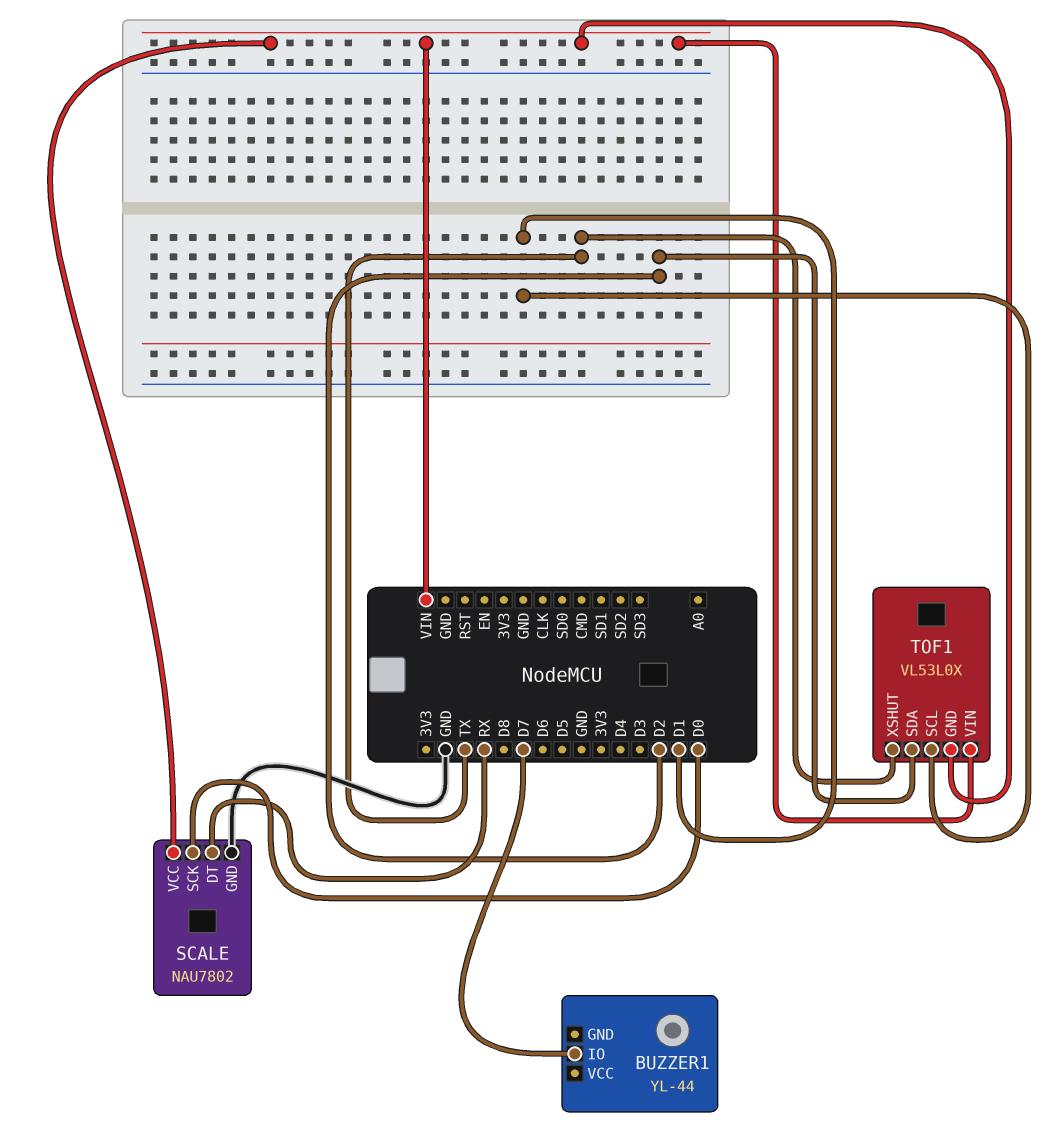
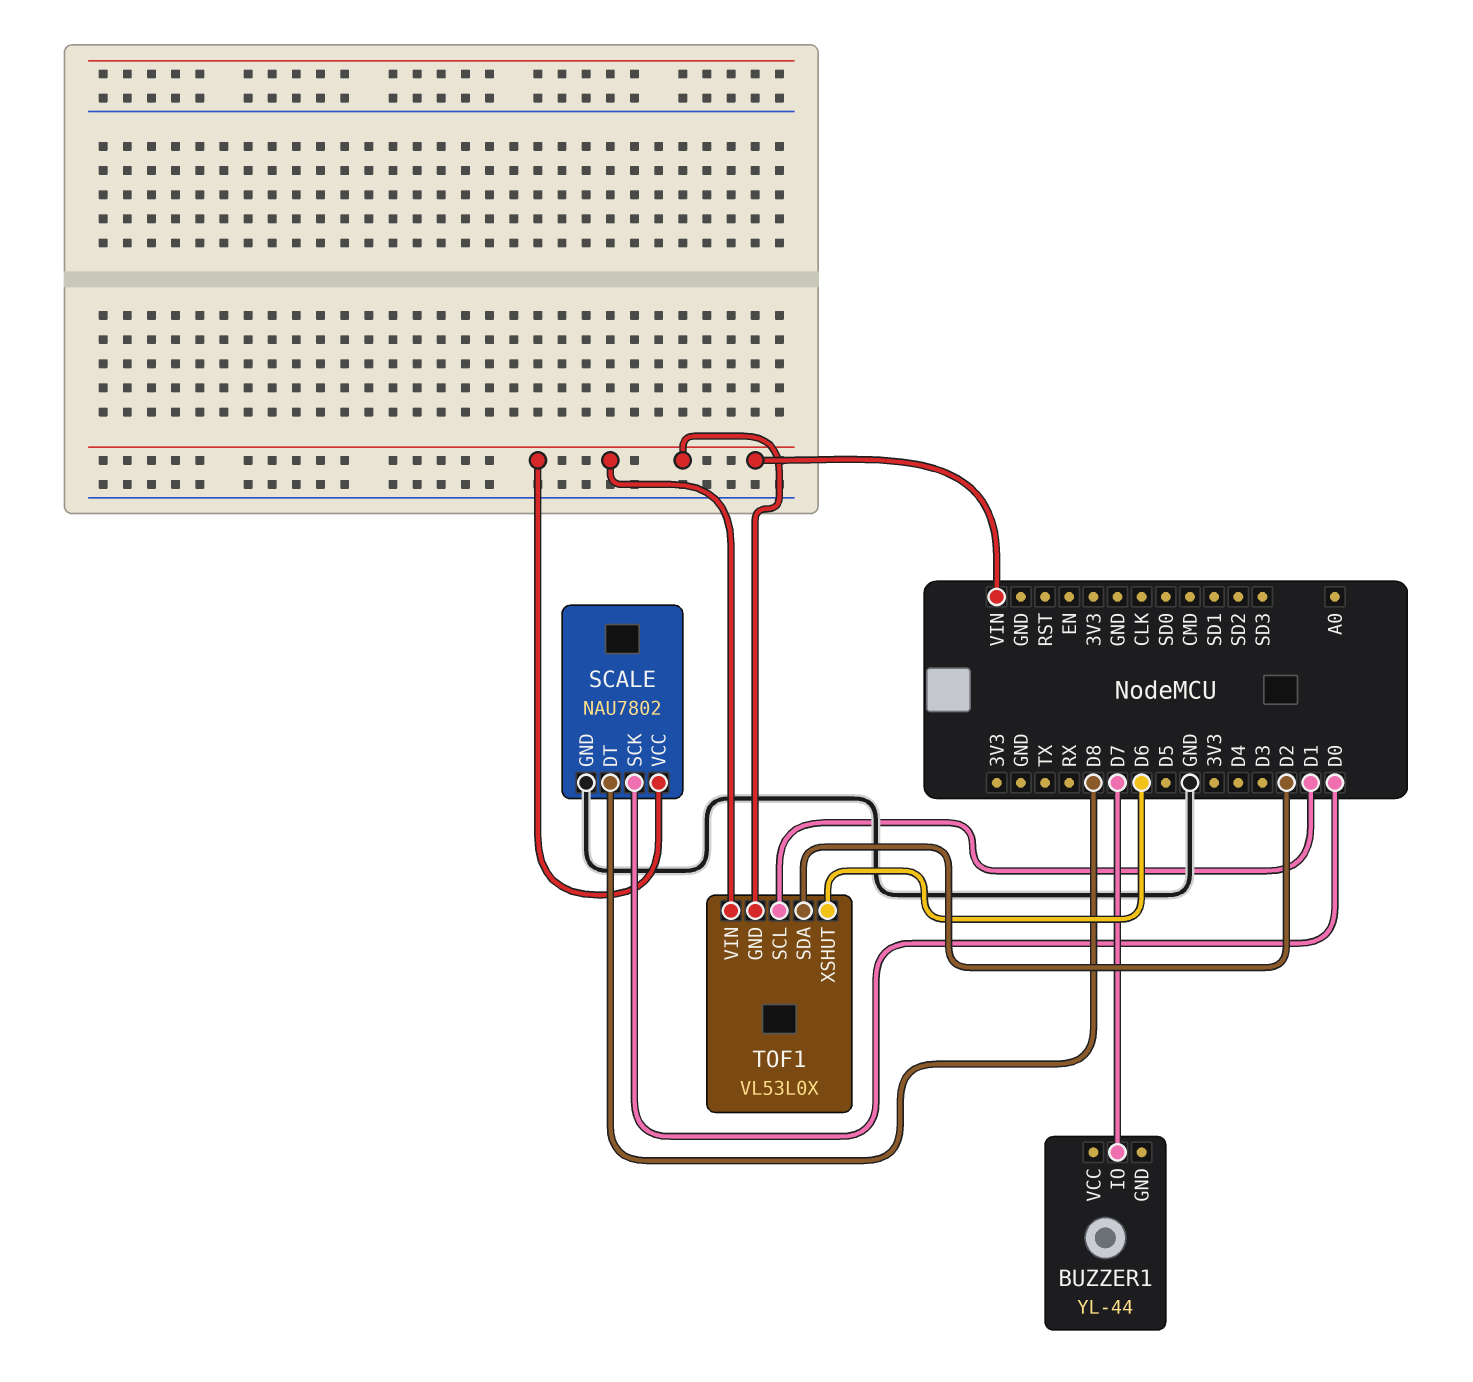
SCALE pin DT: RX -> D8
TOF1 pin XSHUT: TX -> D6

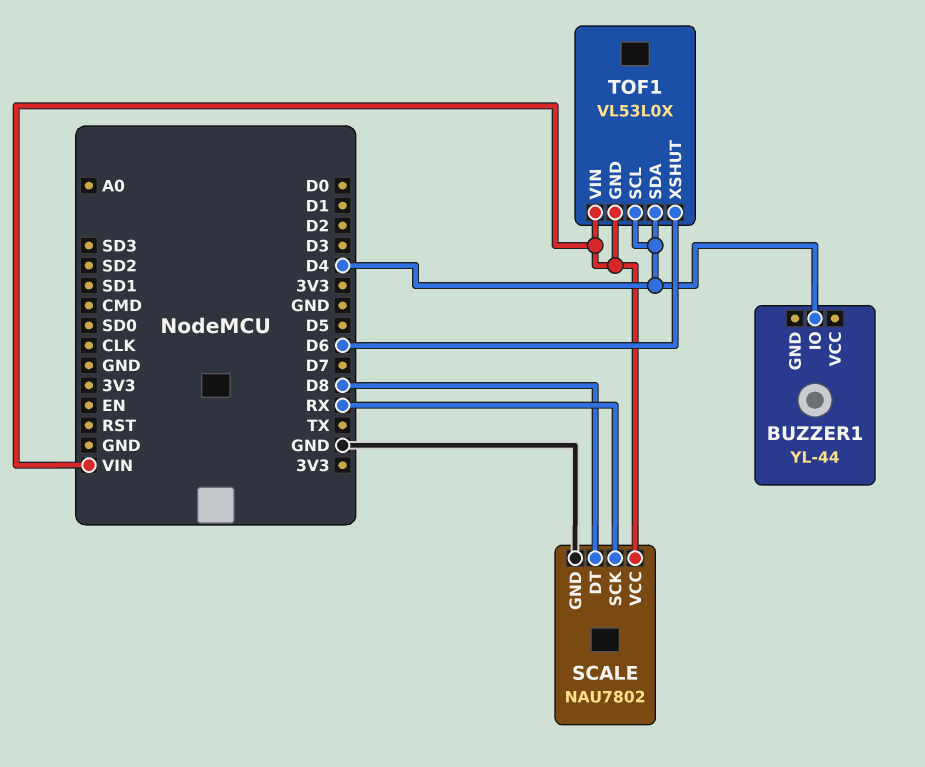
BUZZER1 pin IO: D7 -> D4
SCALE pin SCK: D0 -> RX
TOF1 pin SCL: D1 -> D4
TOF1 pin SDA: D2 -> D4

